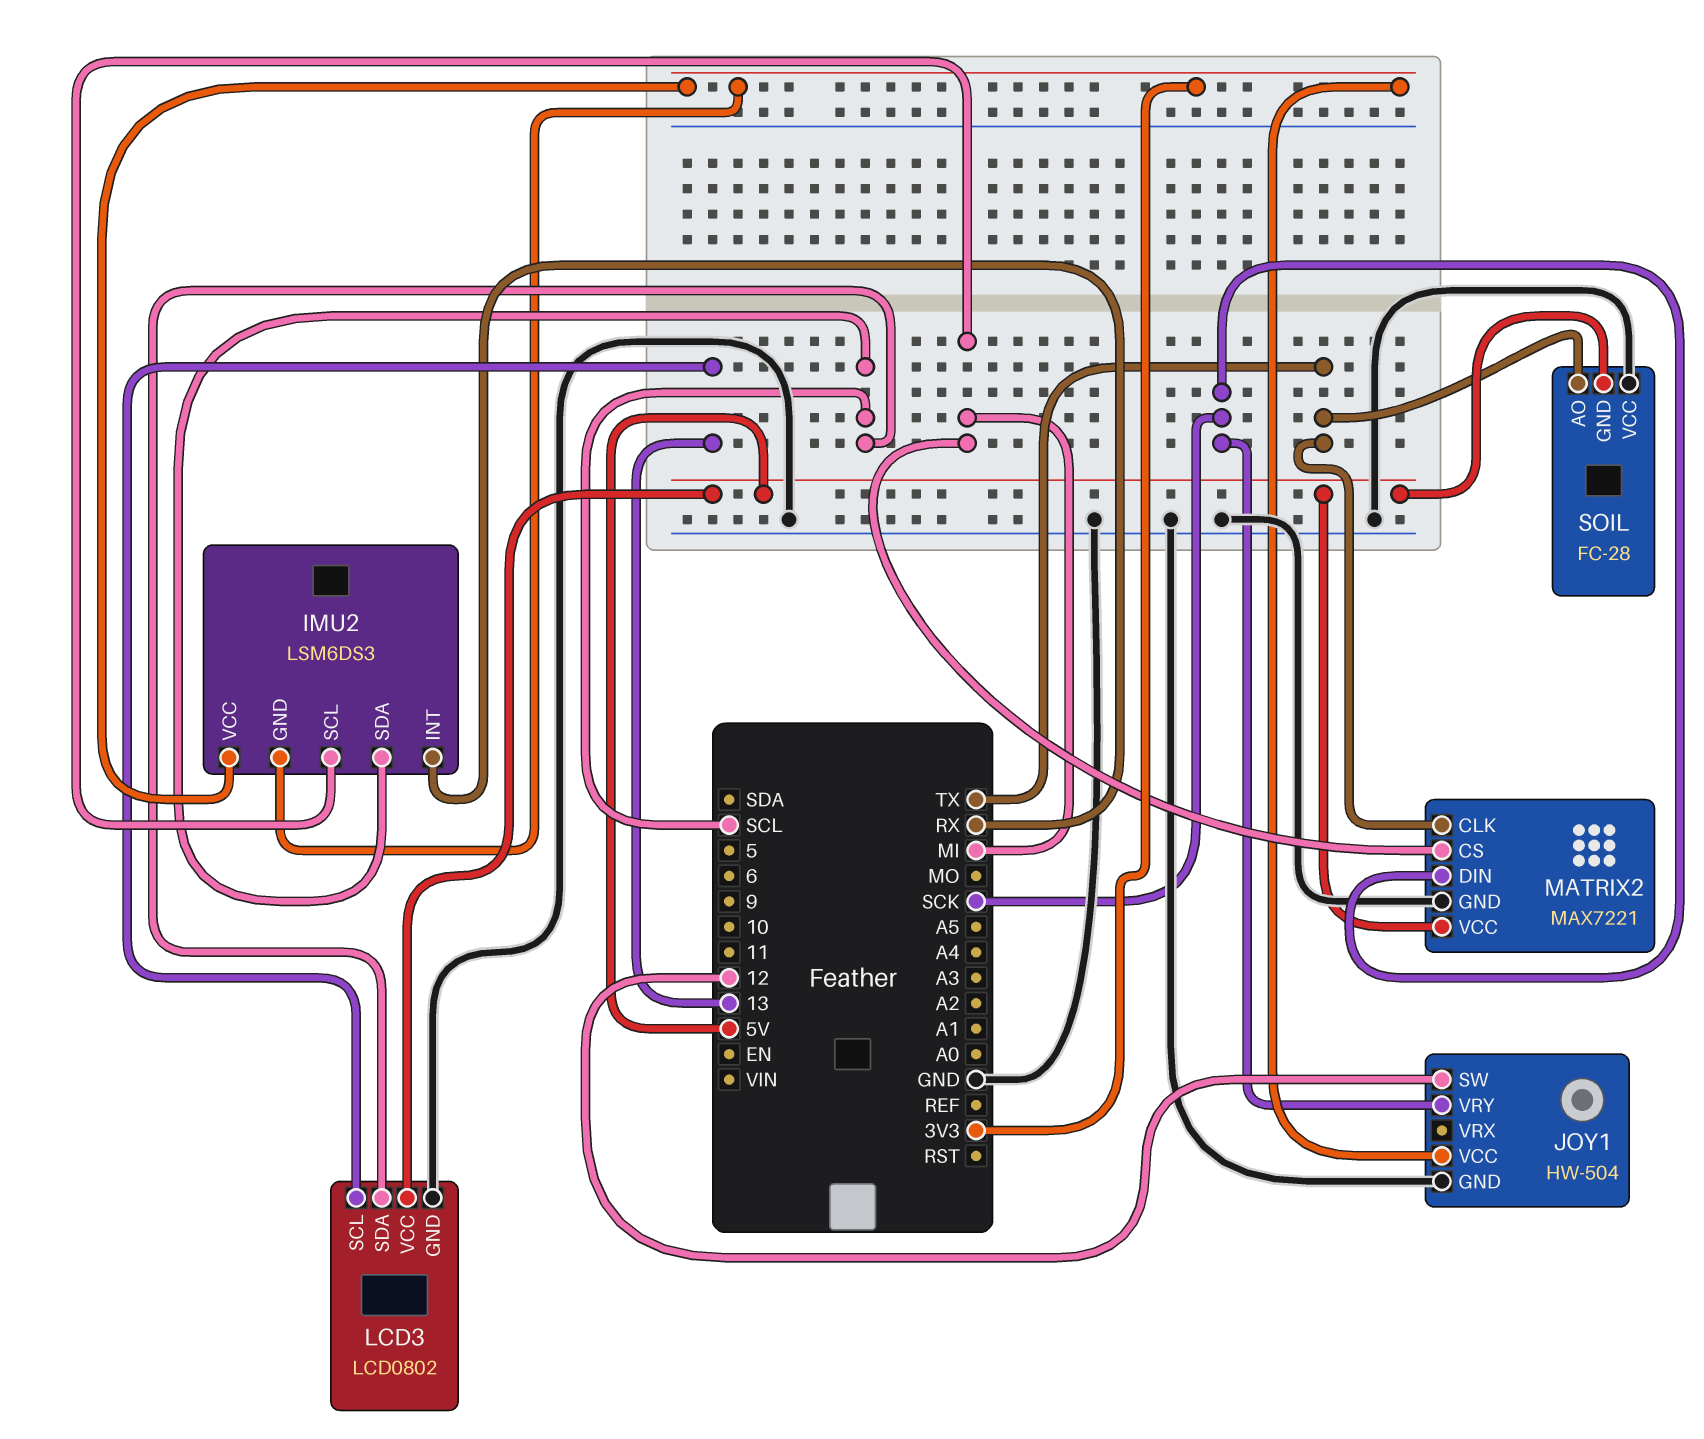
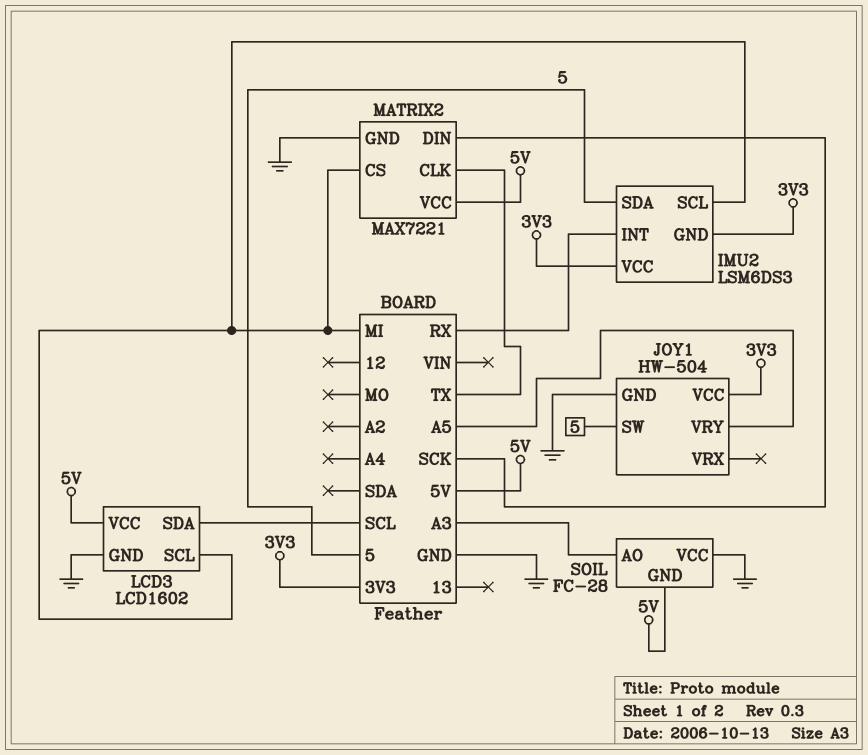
IMU2 pin SDA: SCL -> 5
JOY1 pin SW: 12 -> 5
JOY1 pin VRY: SCK -> A5
LCD3: LCD0802 -> LCD1602
LCD3 pin SCL: 13 -> MI
SOIL pin AO: TX -> A3

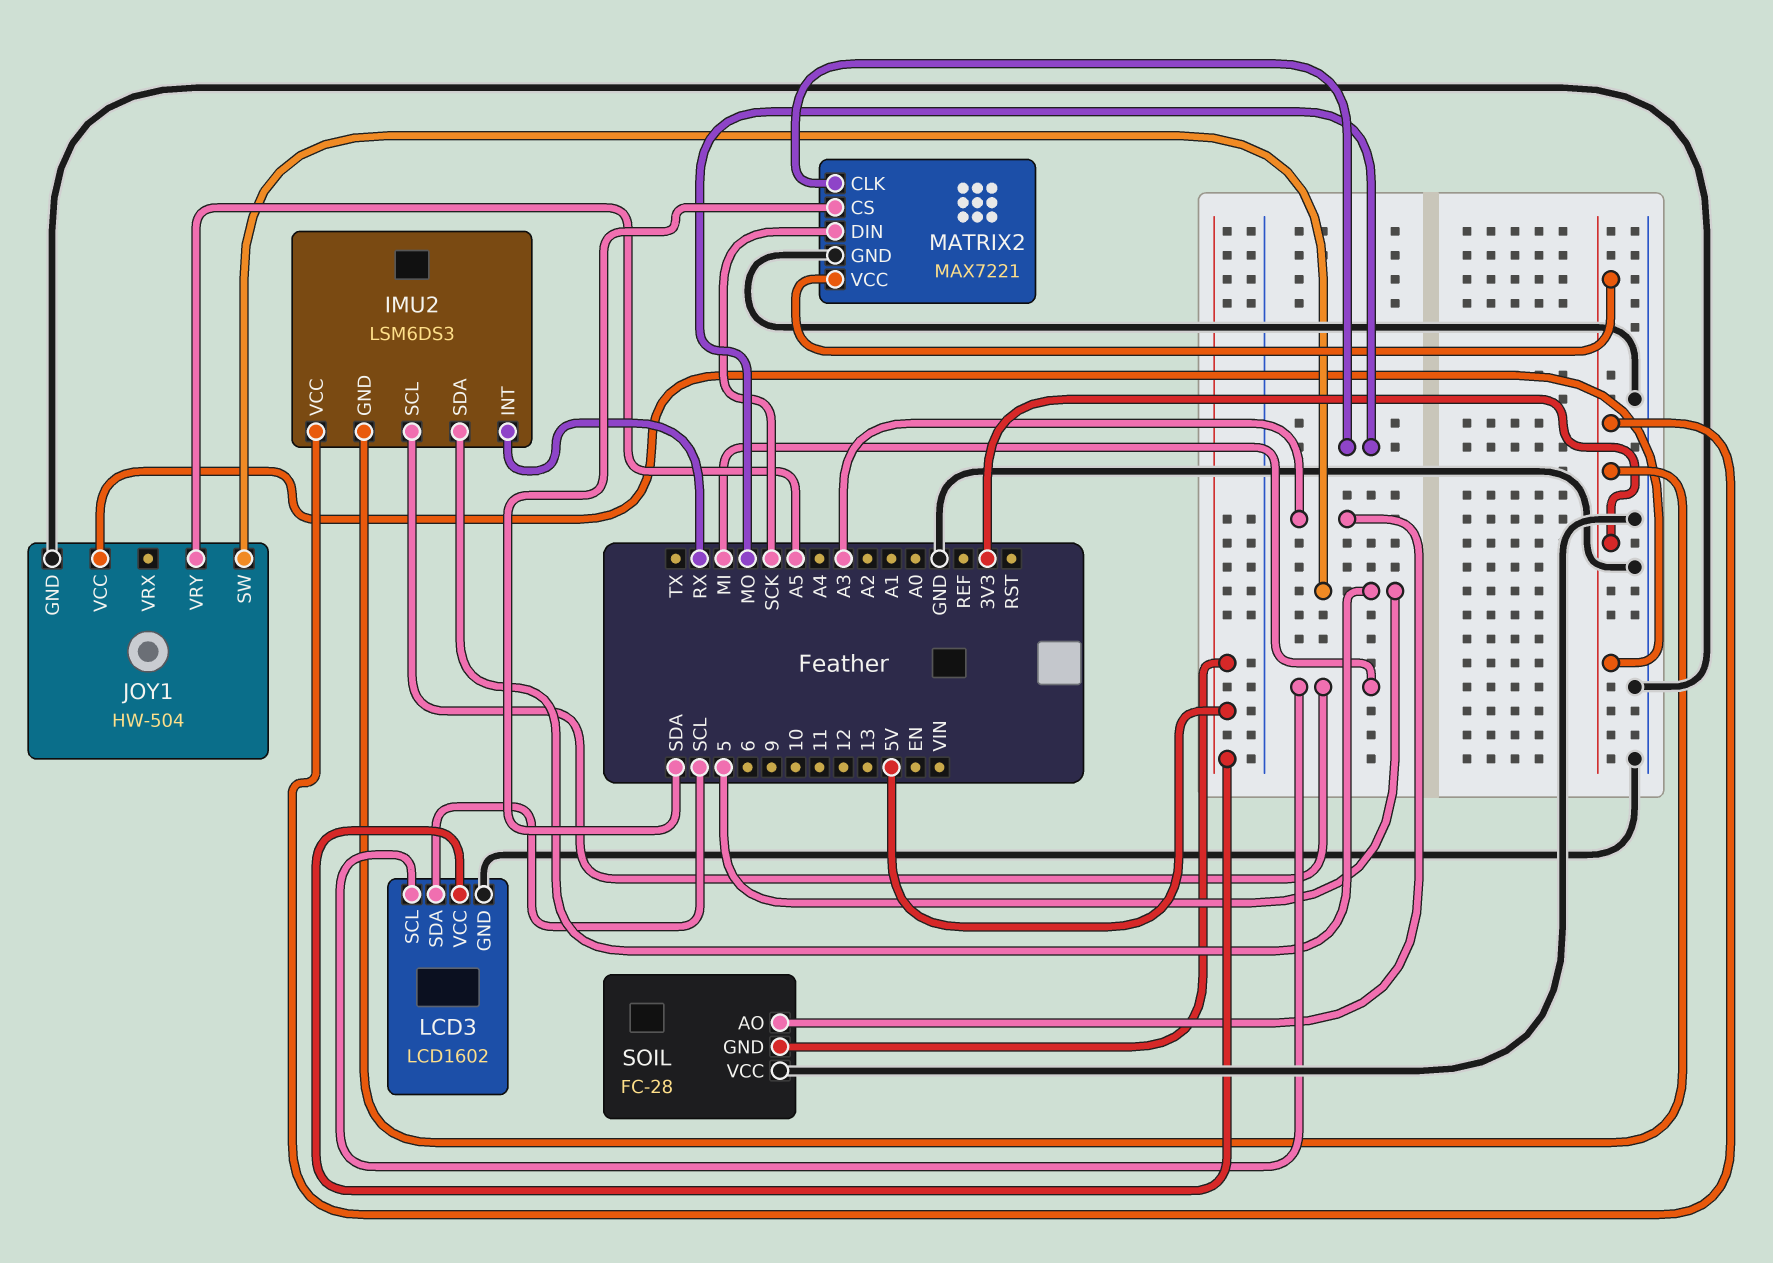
MATRIX2 pin CLK: TX -> MO
MATRIX2 pin CS: MI -> SDA
MATRIX2 pin VCC: 5V -> 3V3

